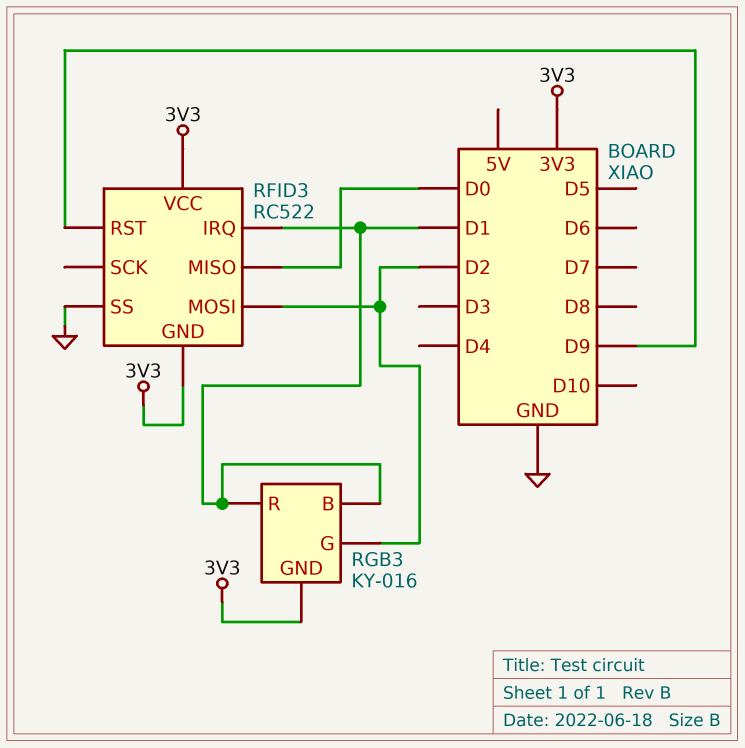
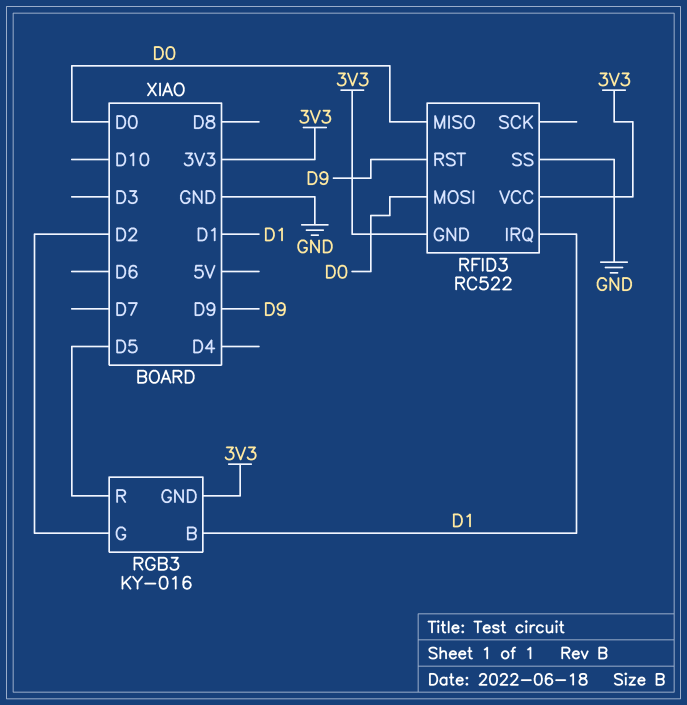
RFID3 pin MOSI: D2 -> D0
RGB3 pin R: D1 -> D5

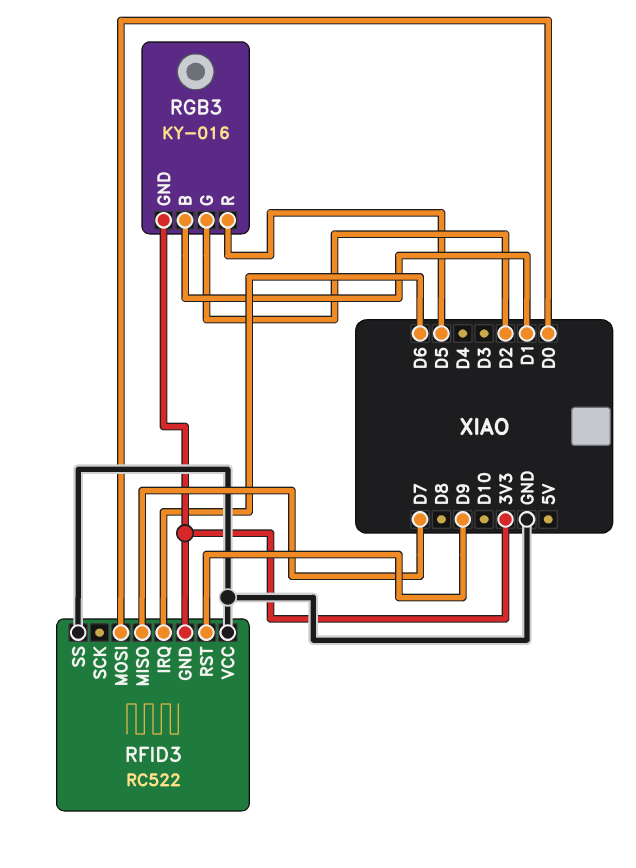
RFID3 pin IRQ: D1 -> D6
RFID3 pin MISO: D0 -> D7
RFID3 pin VCC: 3V3 -> GND

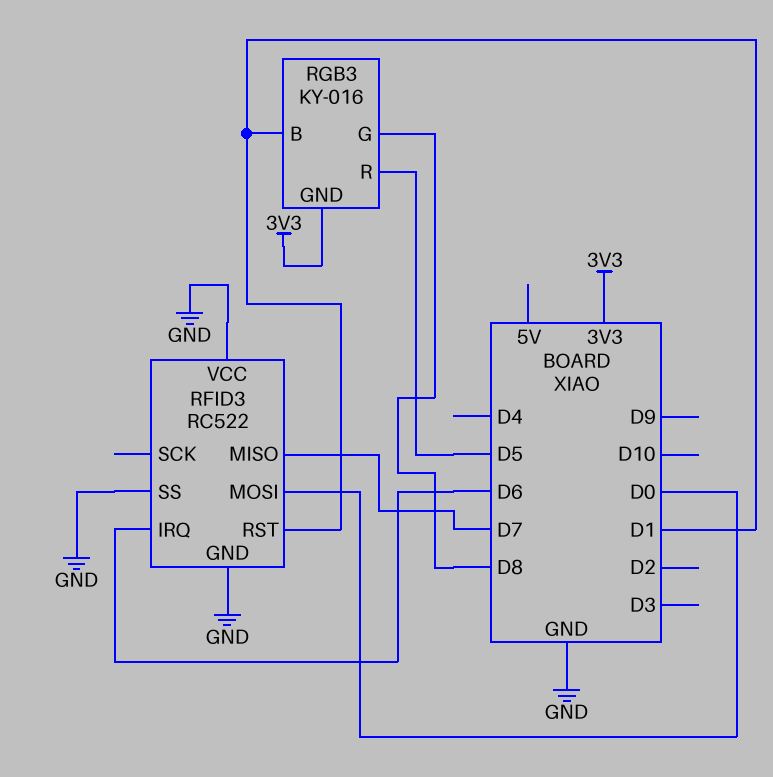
RFID3 pin GND: 3V3 -> GND
RFID3 pin RST: D9 -> D1
RGB3 pin G: D2 -> D8

